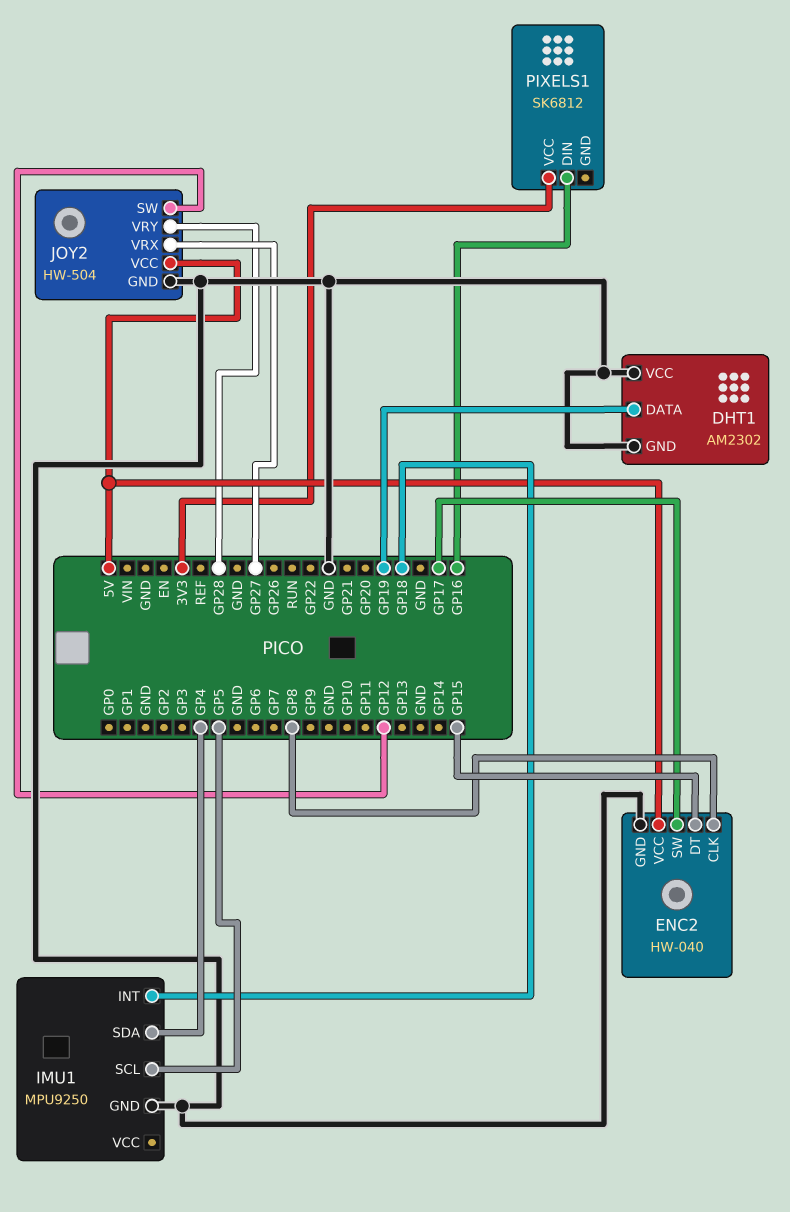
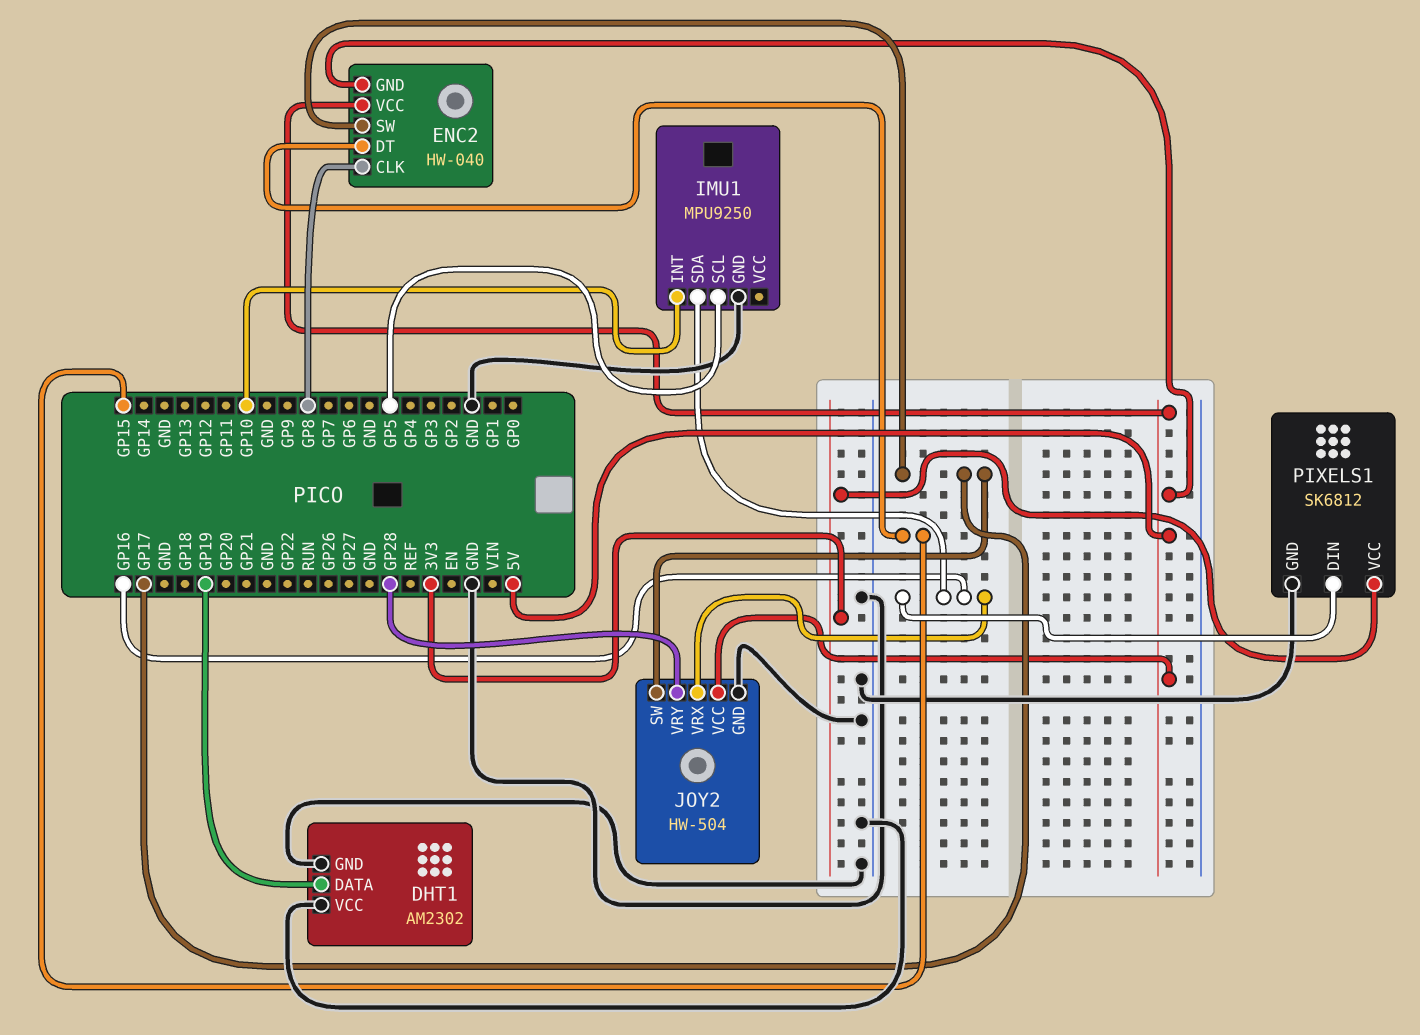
ENC2 pin GND: GND -> 5V
IMU1 pin INT: GP18 -> GP10
IMU1 pin SDA: GP4 -> GP16
JOY2 pin SW: GP12 -> GP17
JOY2 pin VRX: GP27 -> GP16
PIXELS1 pin GND: none -> GND

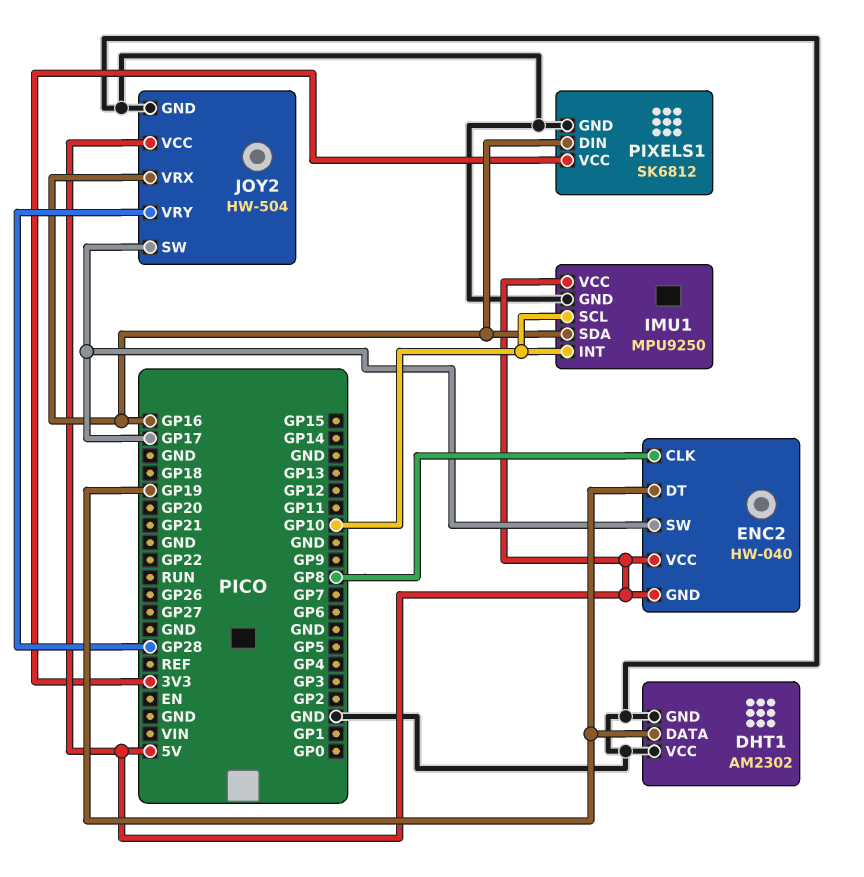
ENC2 pin DT: GP15 -> GP19
IMU1 pin SCL: GP5 -> GP10
IMU1 pin VCC: none -> 5V

